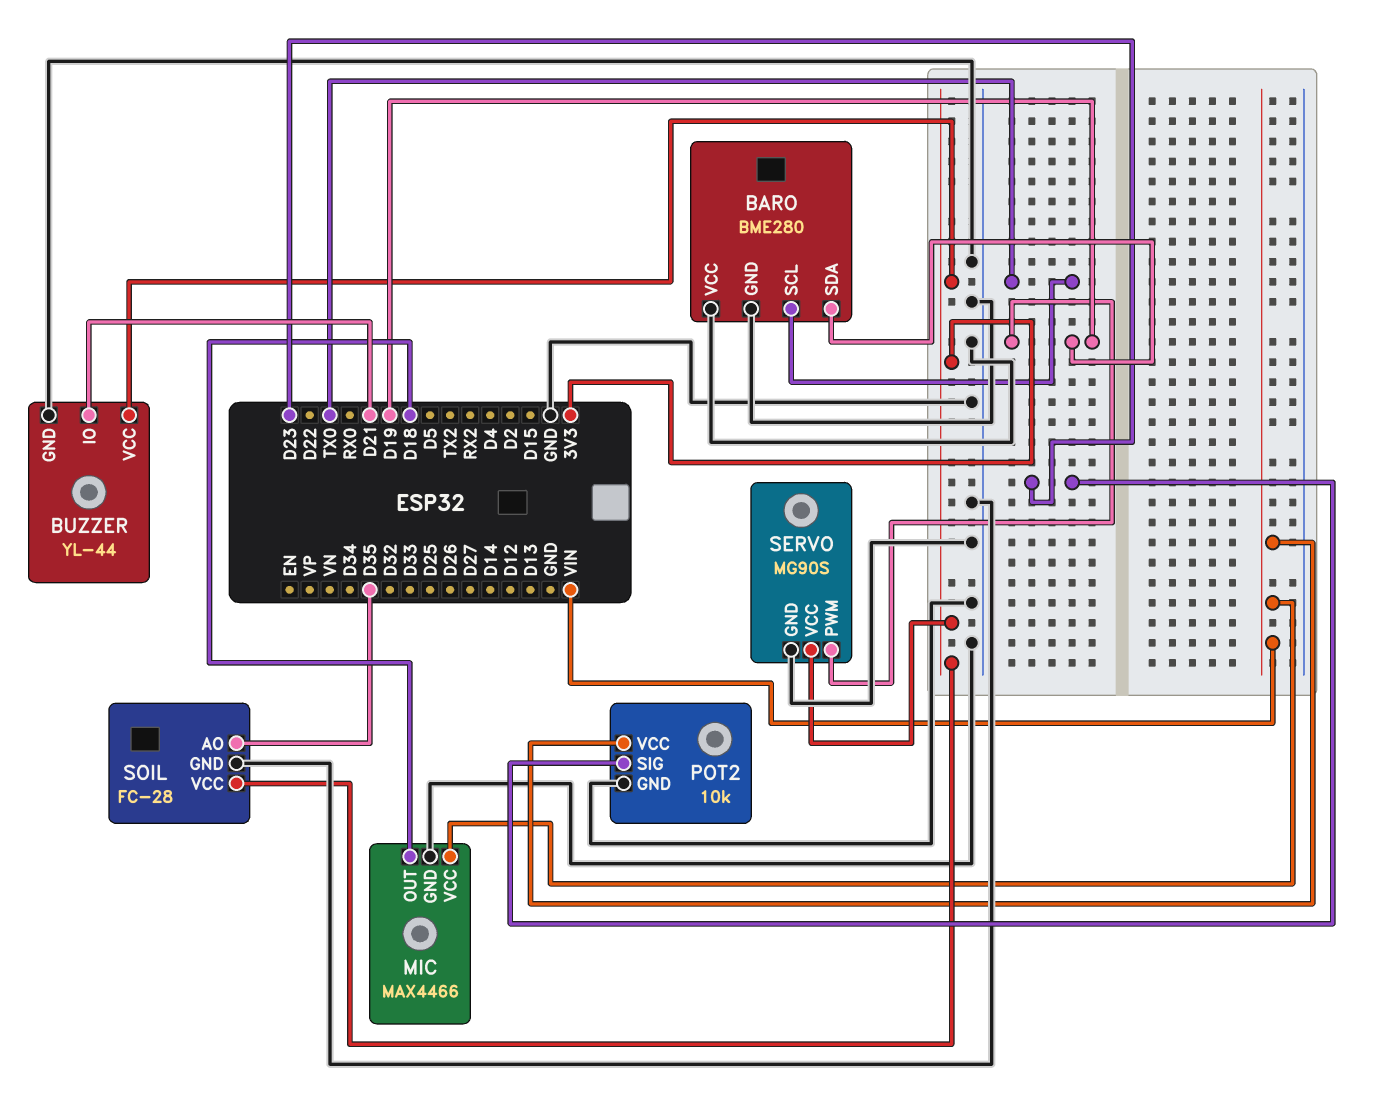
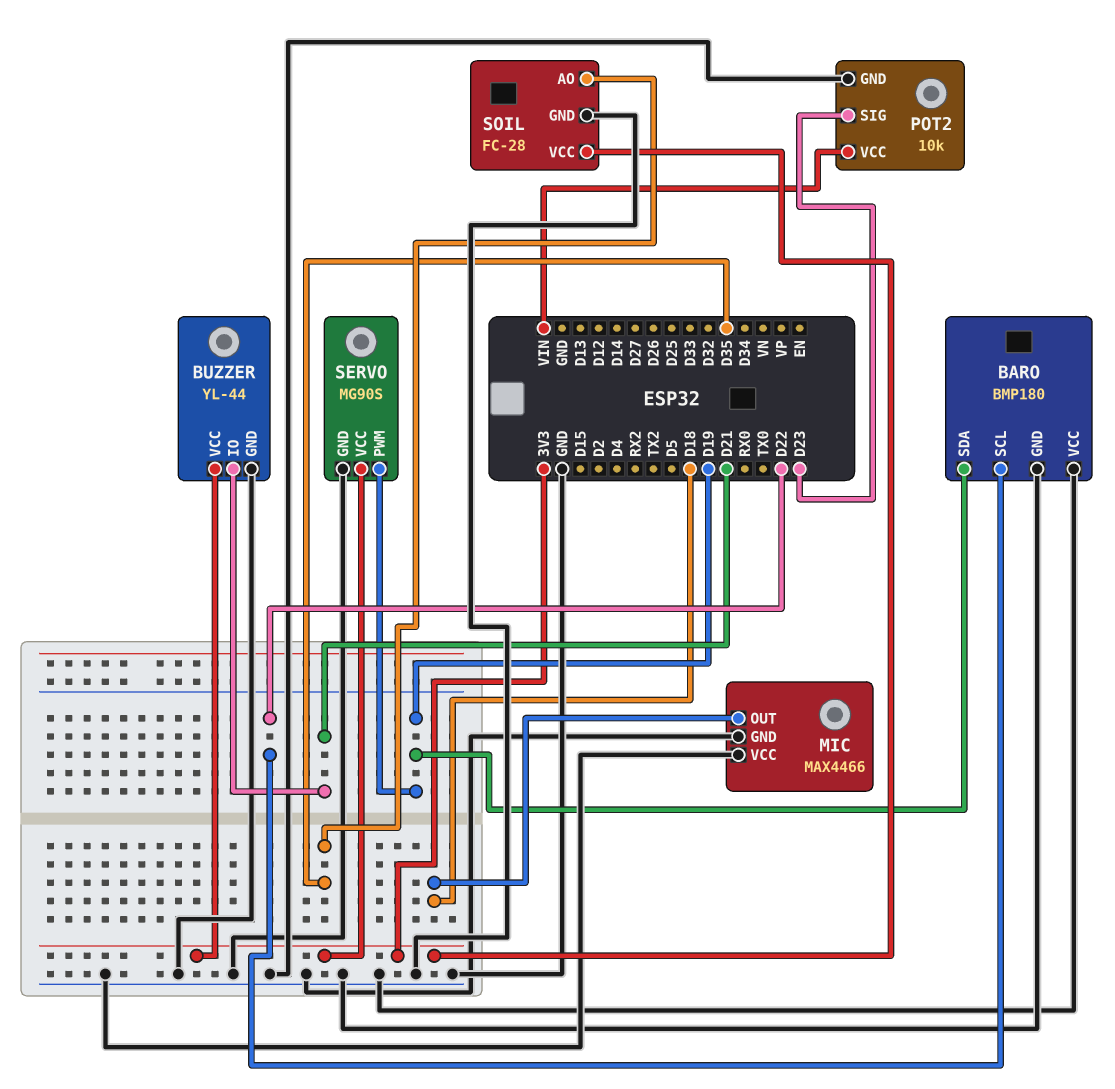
BARO: BME280 -> BMP180
BARO pin SCL: TX0 -> D22
MIC pin VCC: VIN -> GND

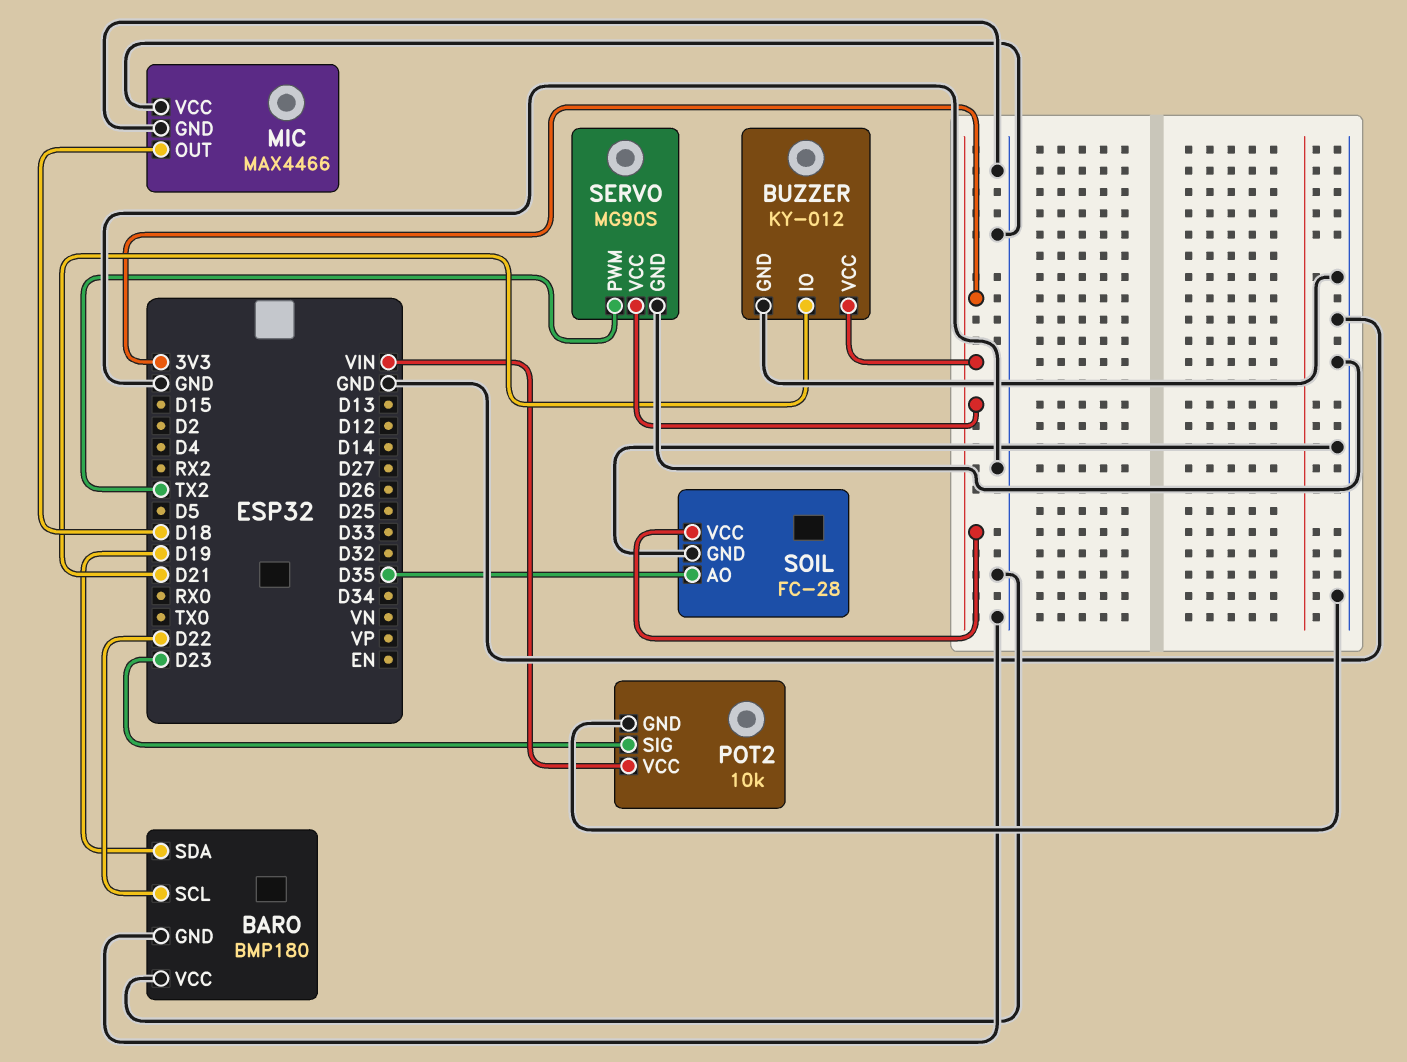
BUZZER: YL-44 -> KY-012
SERVO pin PWM: D19 -> TX2

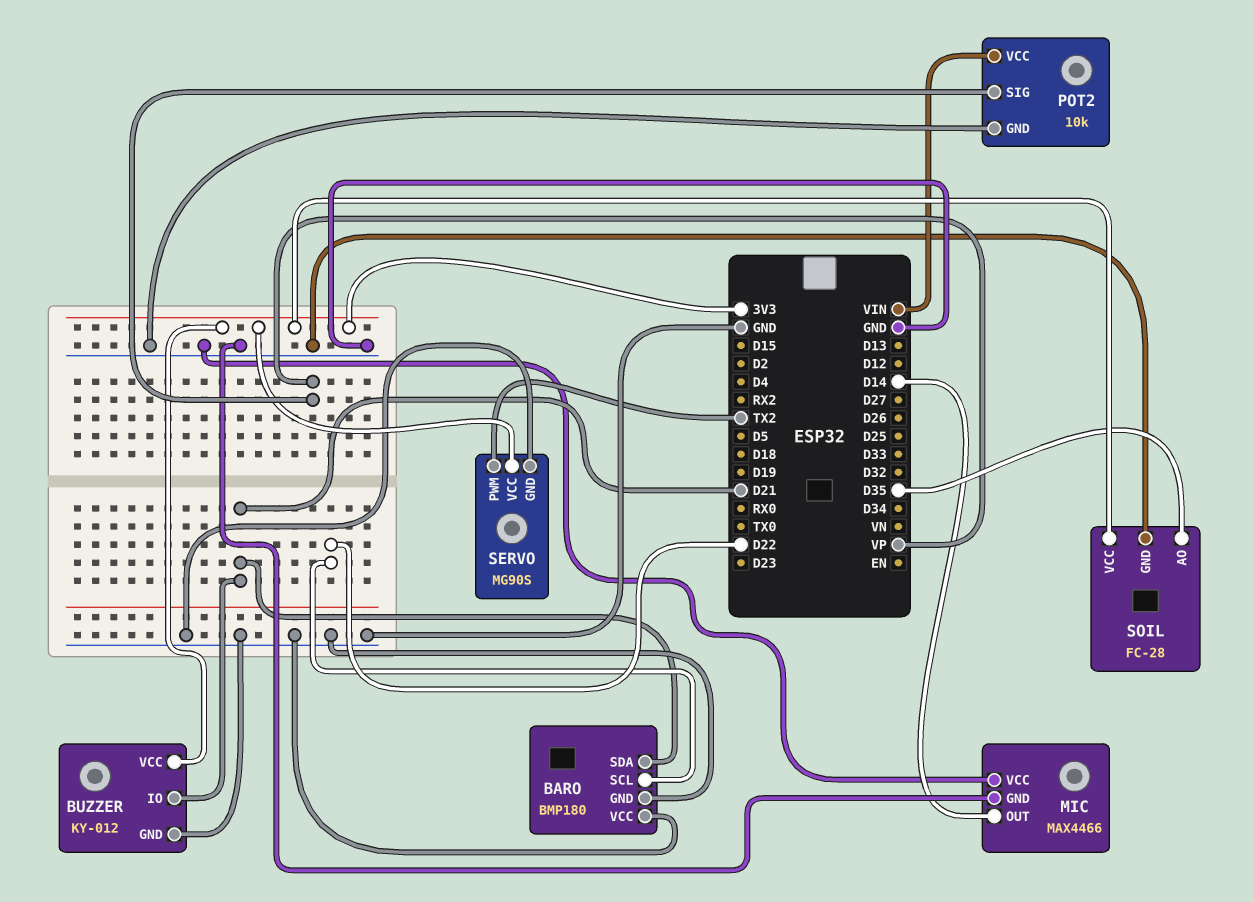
BARO pin SDA: D19 -> D21
MIC pin OUT: D18 -> D14
POT2 pin SIG: D23 -> VP

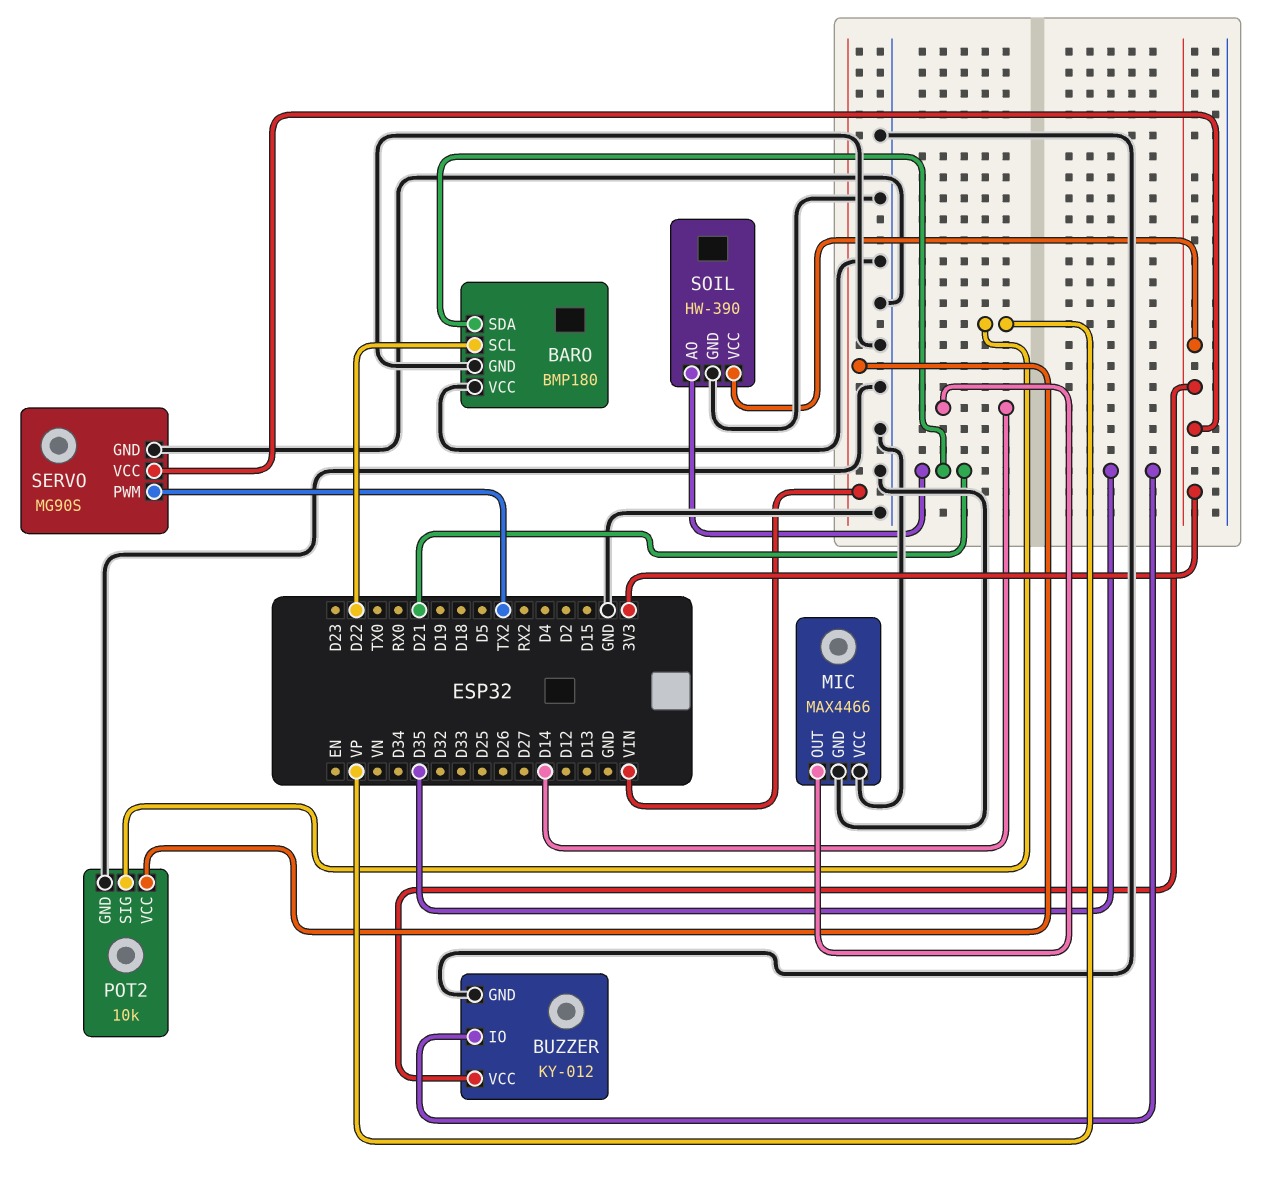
BUZZER pin IO: D21 -> D35
SOIL: FC-28 -> HW-390
SOIL pin AO: D35 -> D21

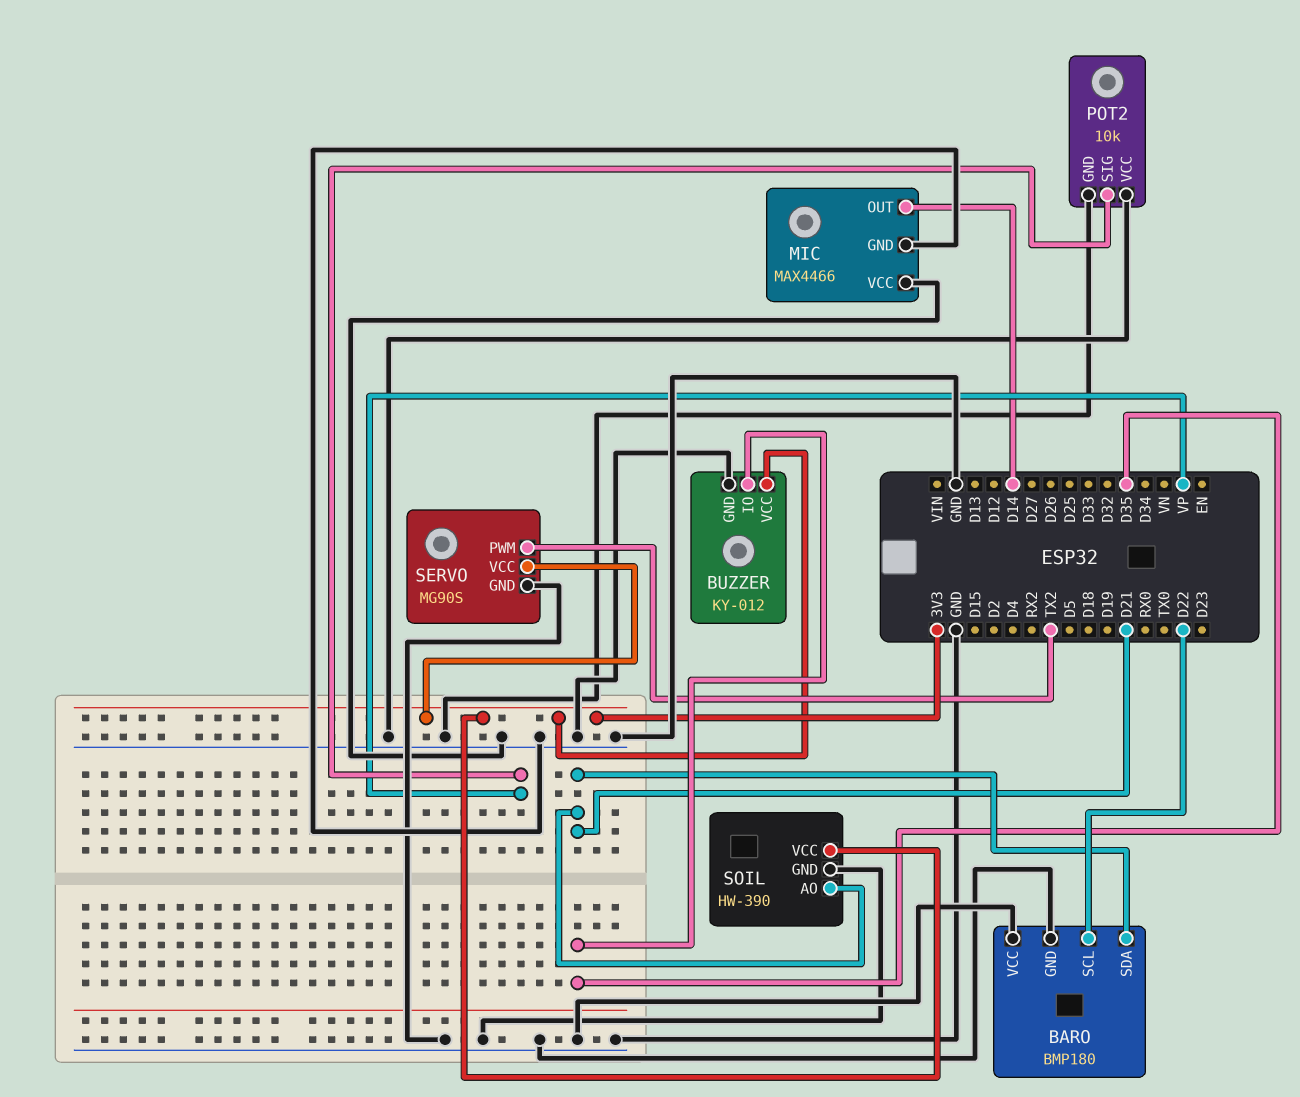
POT2 pin VCC: VIN -> GND

